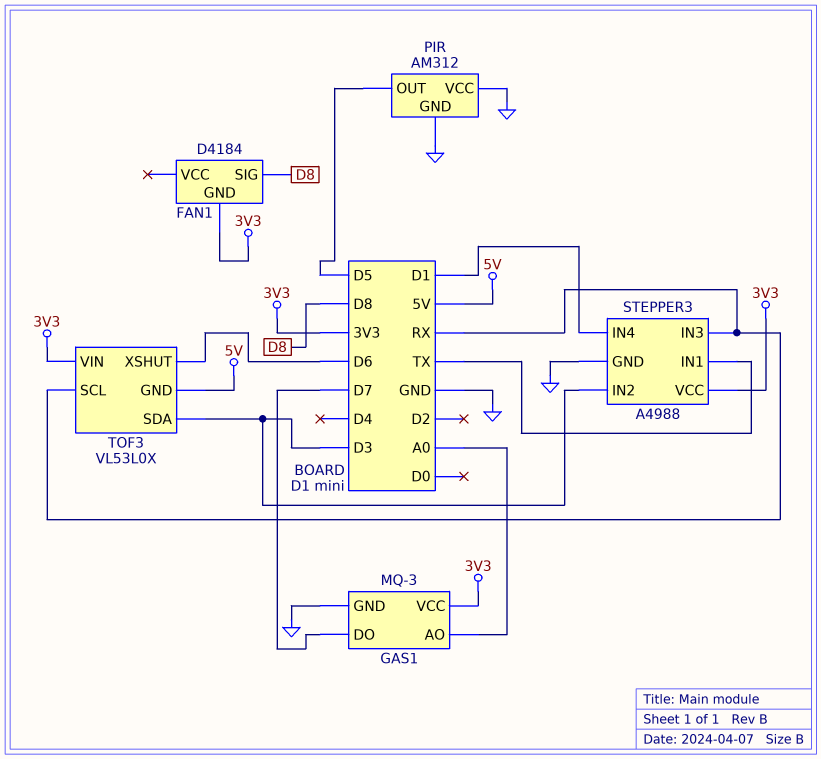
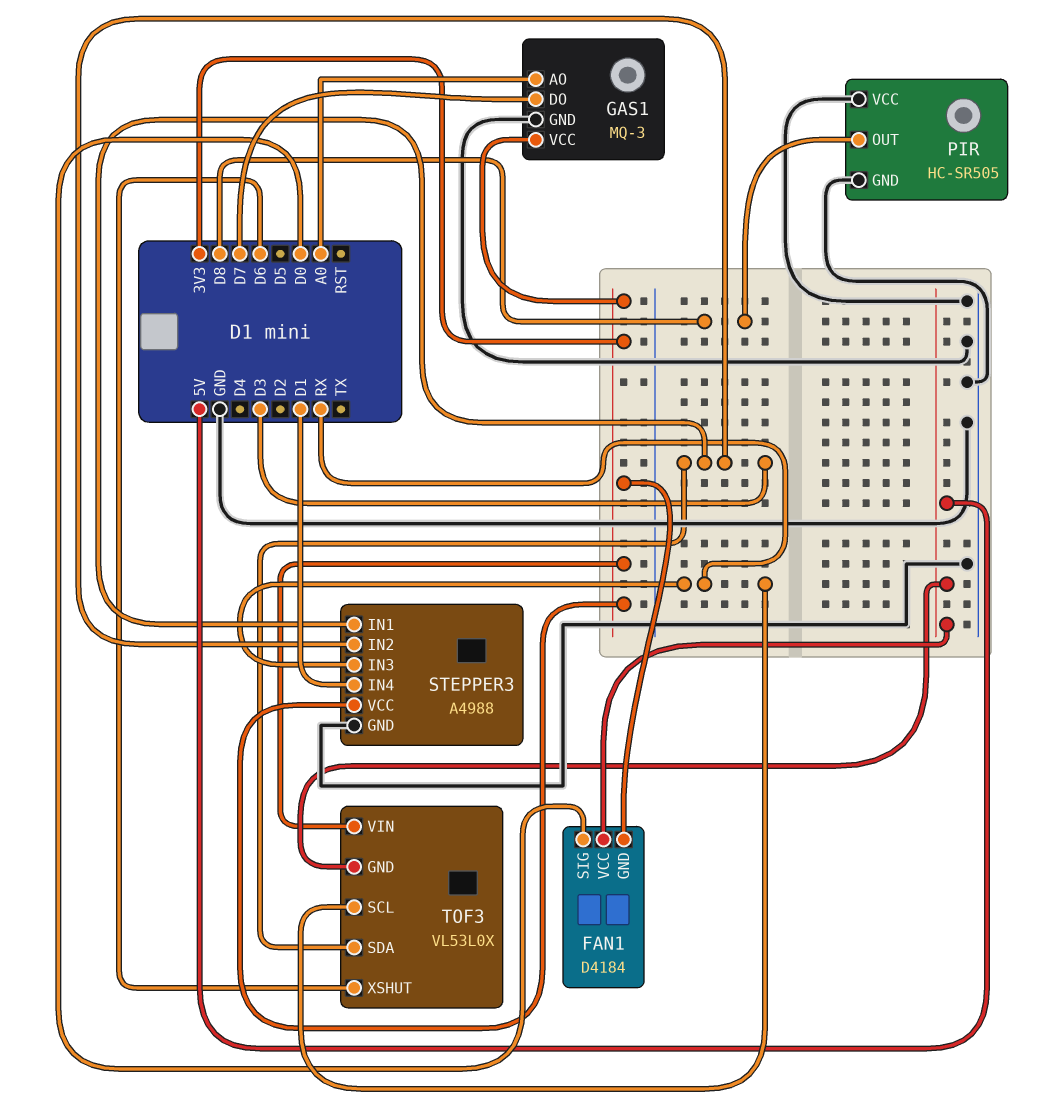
FAN1 pin SIG: D8 -> D0
FAN1 pin VCC: none -> 5V
PIR: AM312 -> HC-SR505
PIR pin OUT: D5 -> D8
STEPPER3 pin IN1: TX -> D3

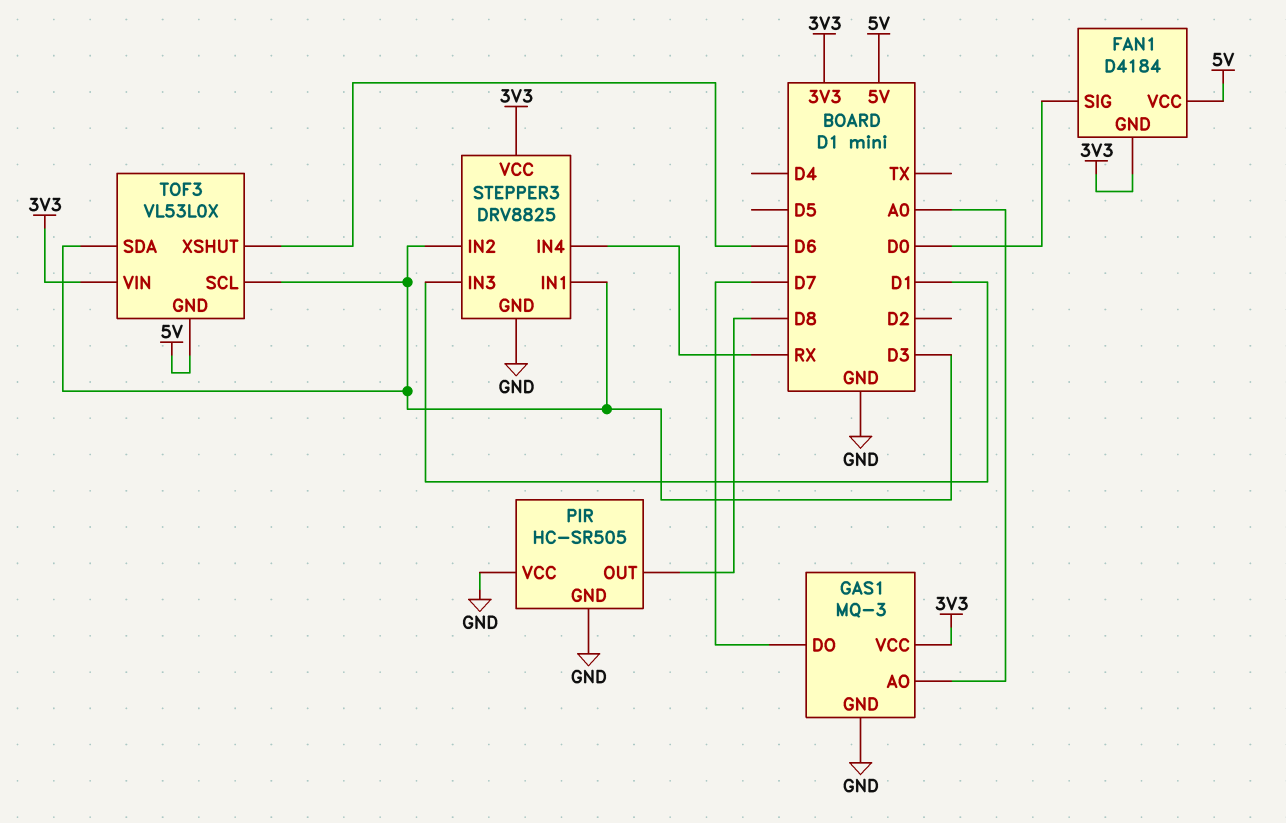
STEPPER3: A4988 -> DRV8825
STEPPER3 pin IN3: RX -> D1
STEPPER3 pin IN4: D1 -> RX
TOF3 pin SCL: RX -> D3

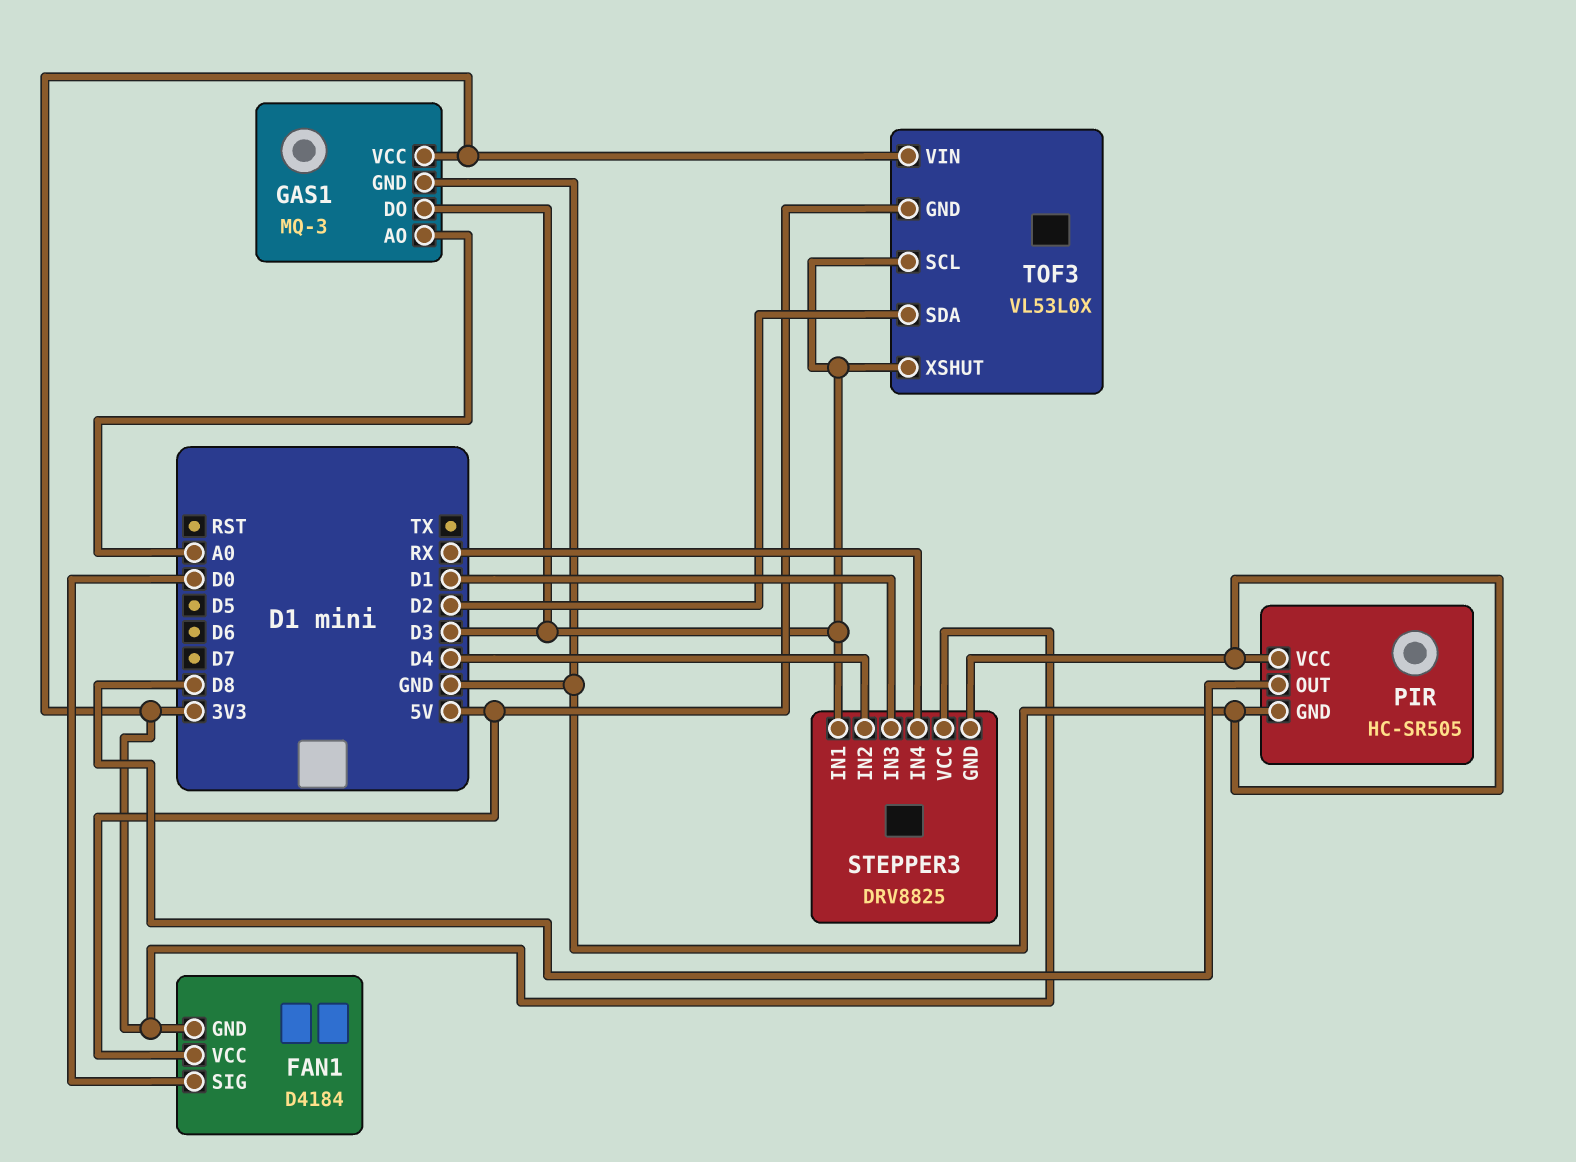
GAS1 pin DO: D7 -> D3
STEPPER3 pin IN2: D3 -> D4
TOF3 pin SDA: D3 -> D2
TOF3 pin XSHUT: D6 -> D3

